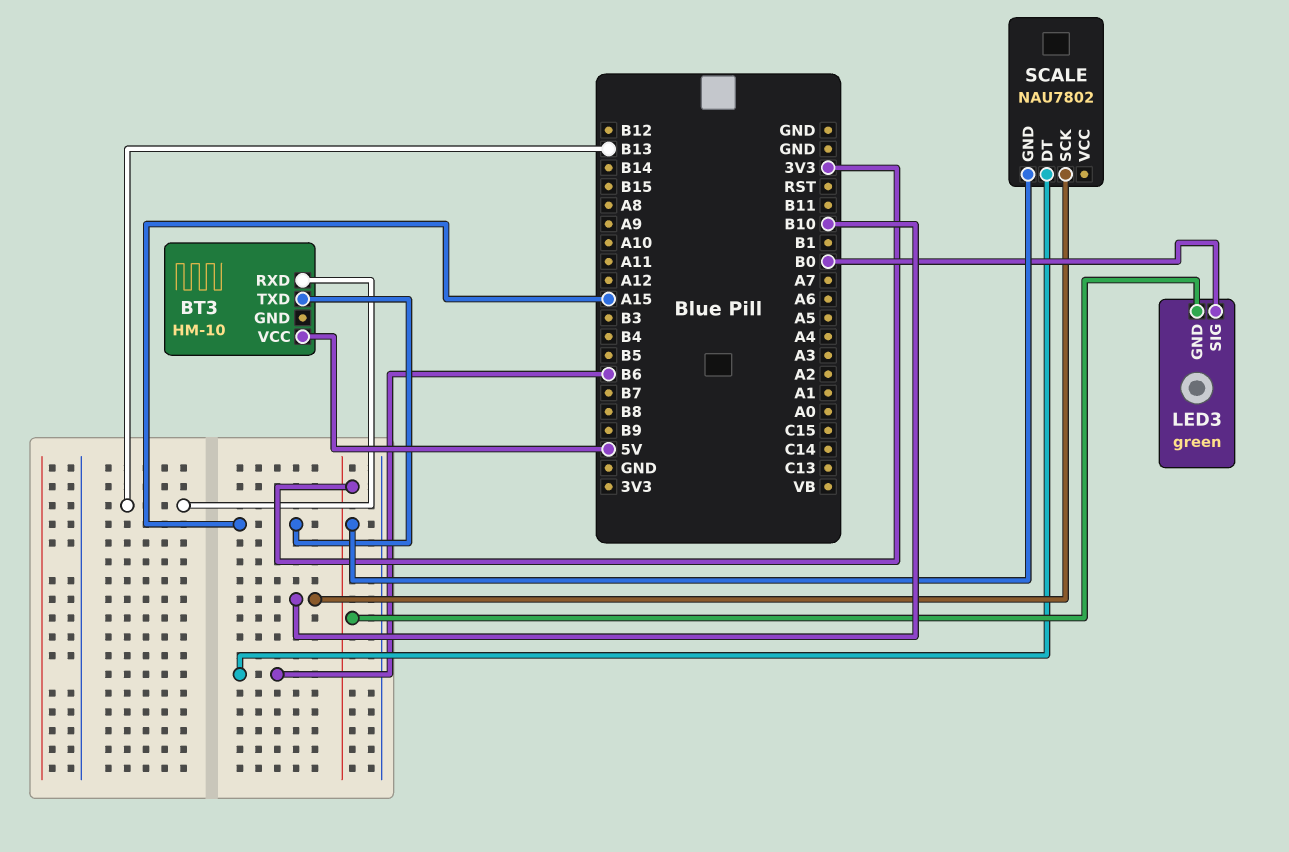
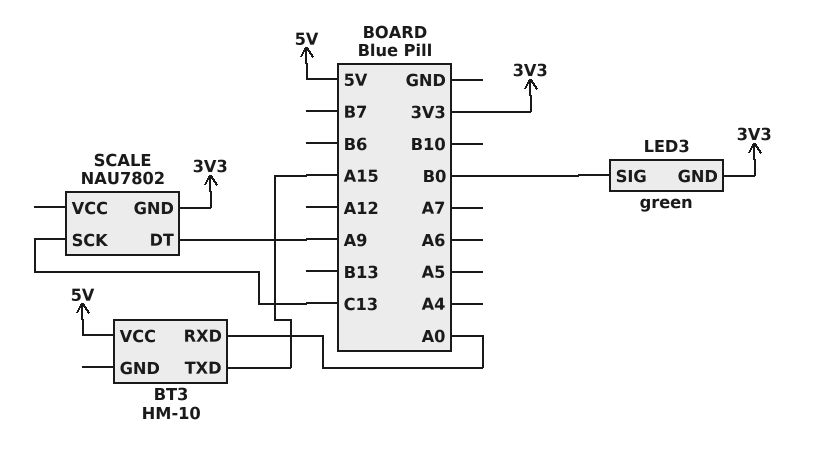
BT3 pin RXD: B13 -> A0
SCALE pin DT: B6 -> A9
SCALE pin SCK: B10 -> C13

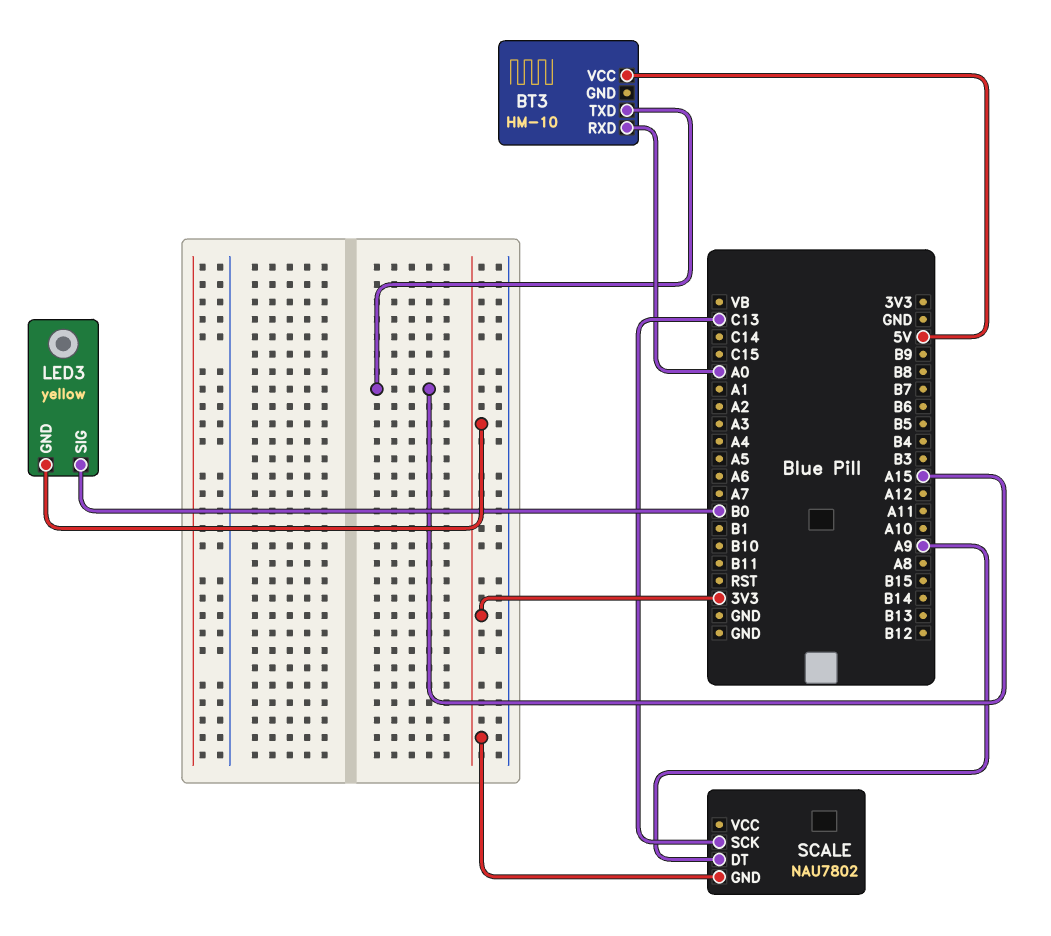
LED3: green -> yellow

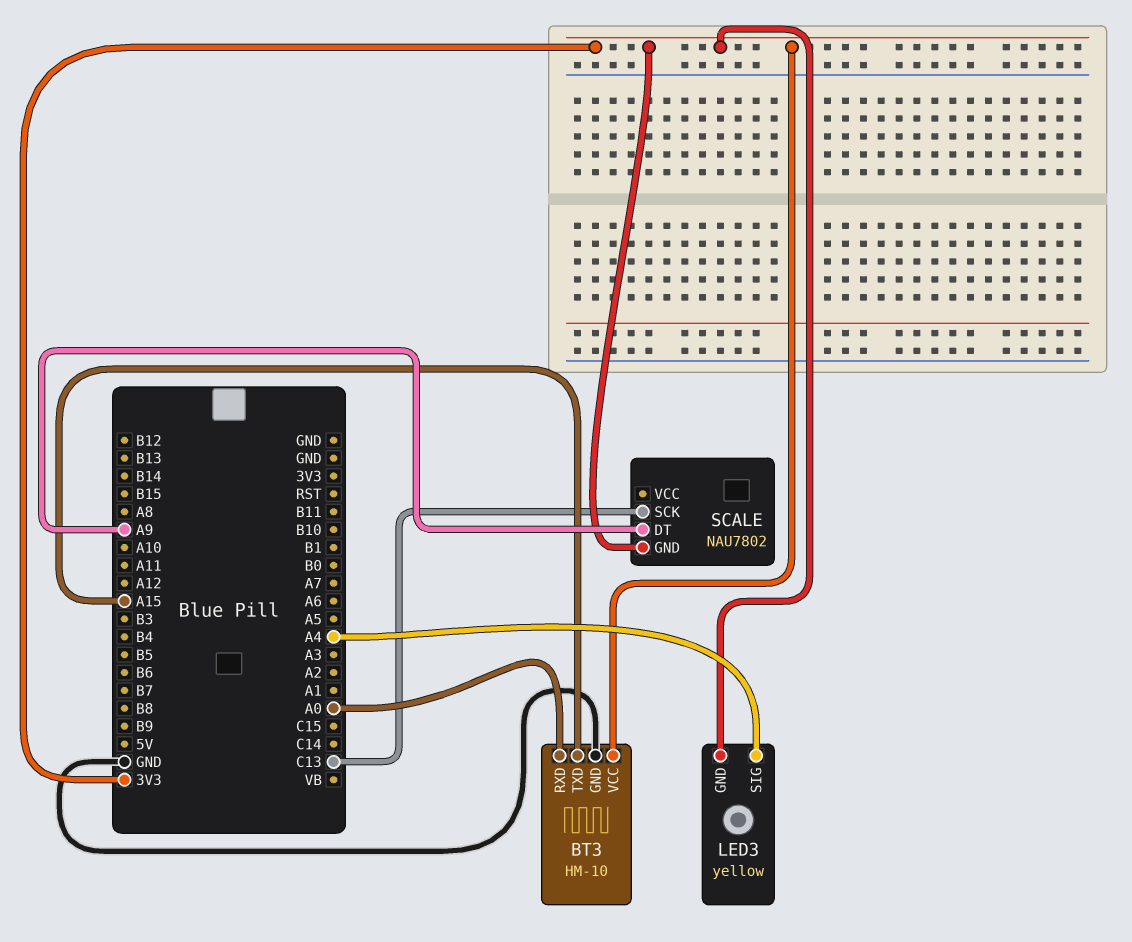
BT3 pin GND: none -> GND
BT3 pin VCC: 5V -> 3V3
LED3 pin SIG: B0 -> A4

